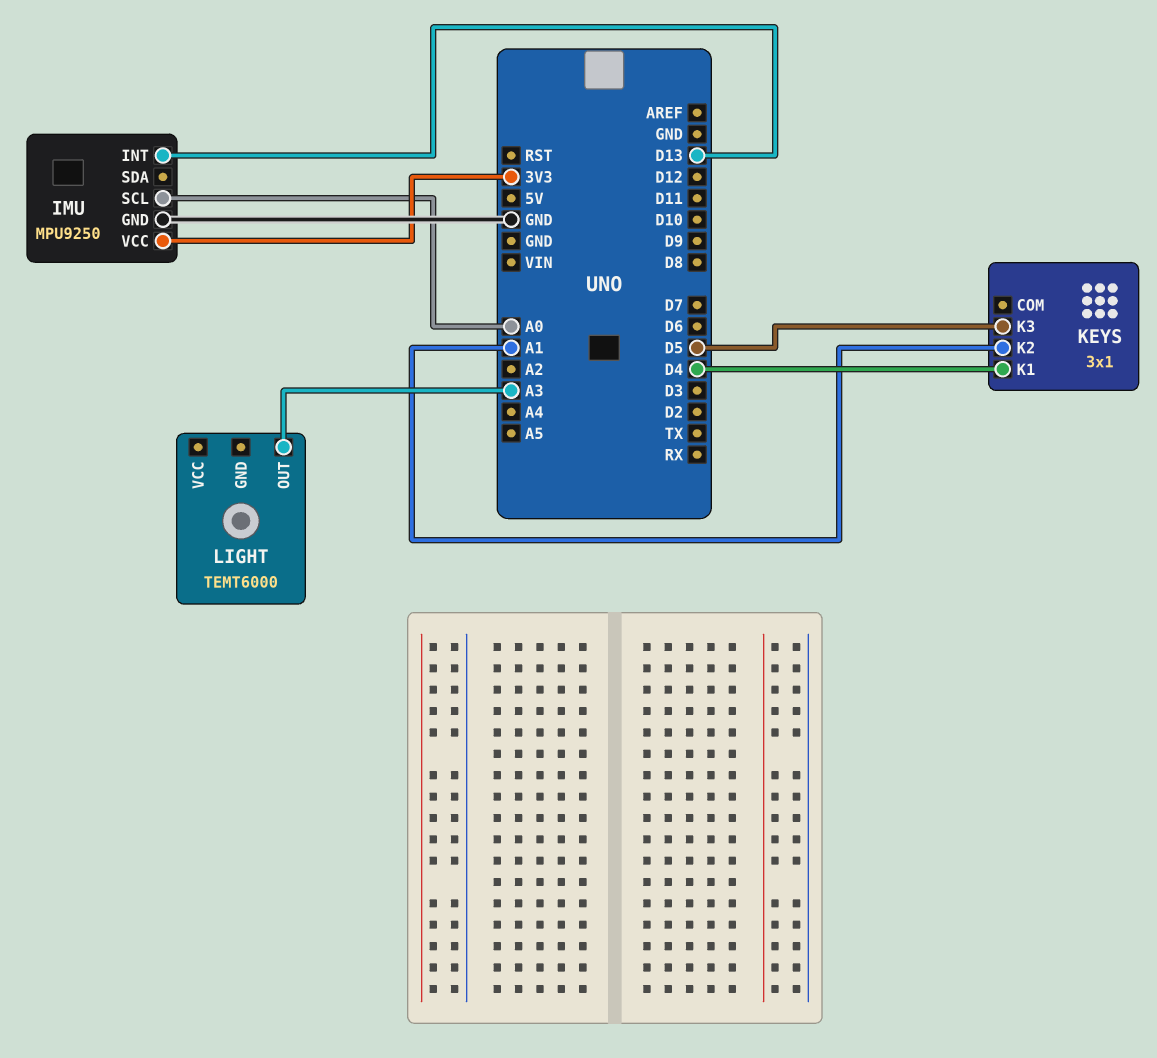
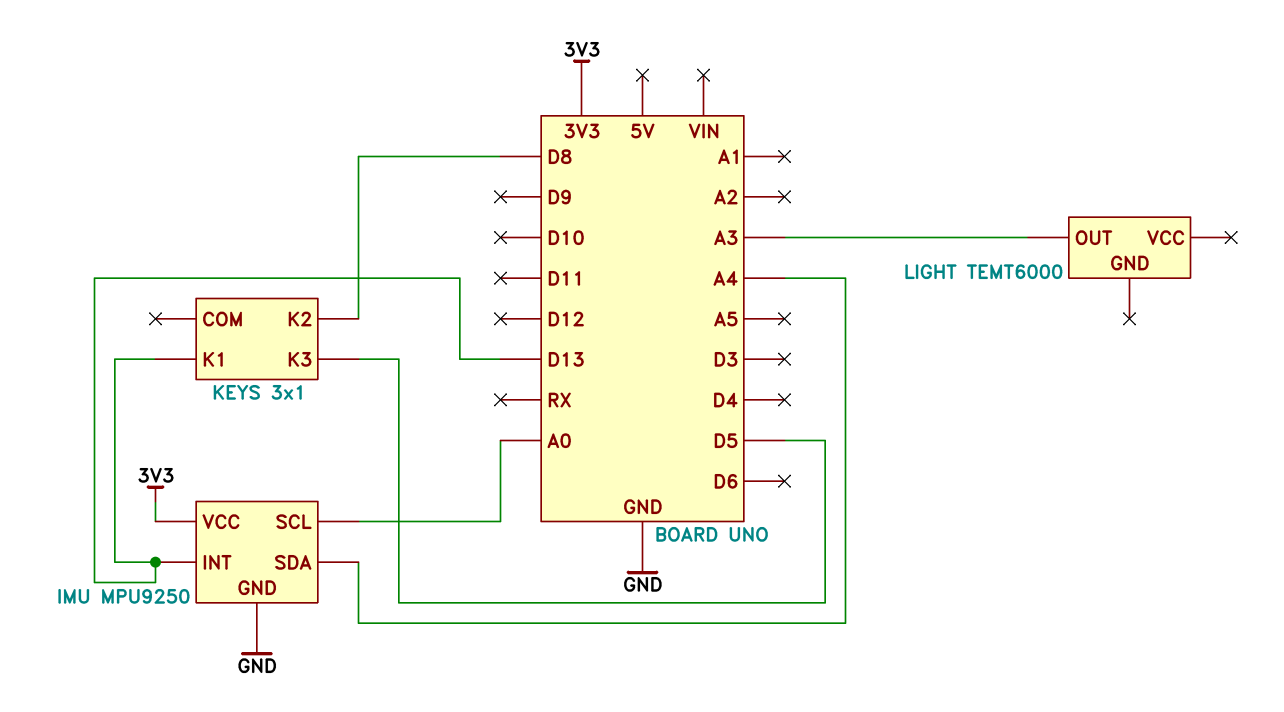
IMU pin SDA: none -> A4
KEYS pin K1: D4 -> D13
KEYS pin K2: A1 -> D8

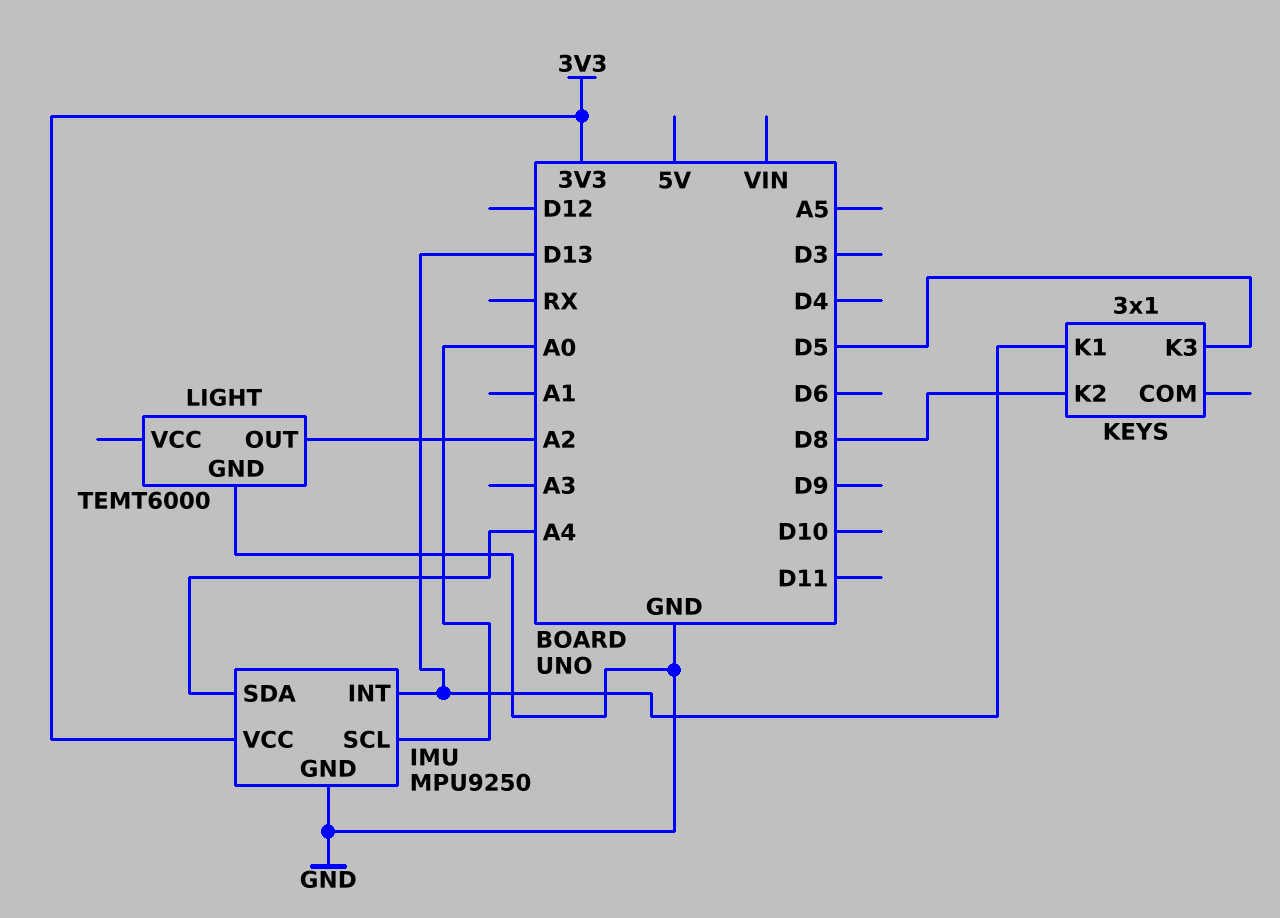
LIGHT pin GND: none -> GND
LIGHT pin OUT: A3 -> A2

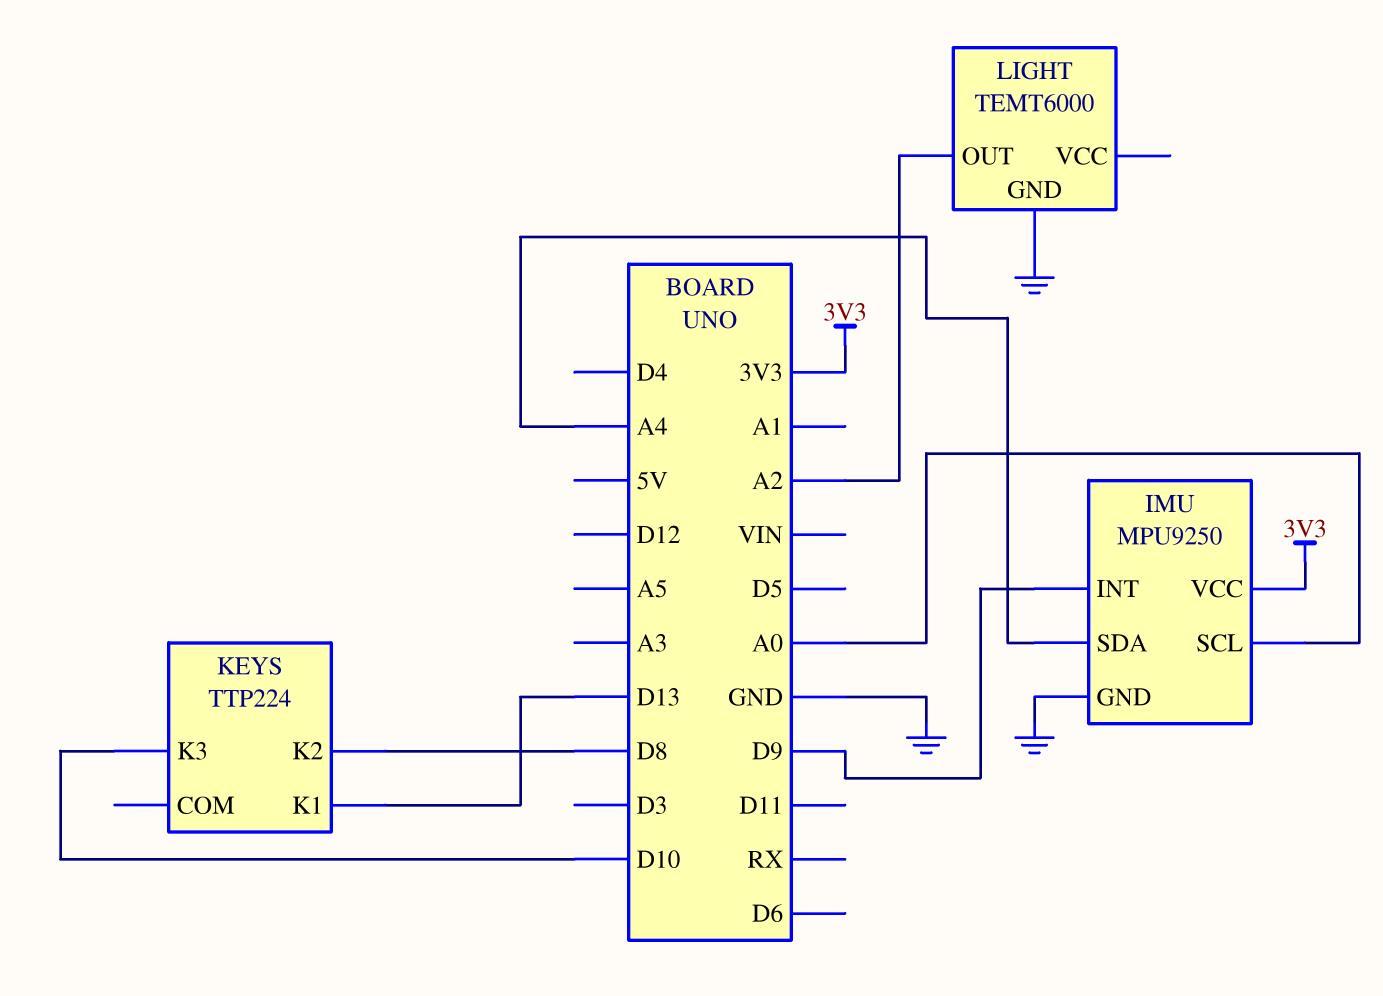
IMU pin INT: D13 -> D9
KEYS: 3x1 -> TTP224
KEYS pin K3: D5 -> D10

